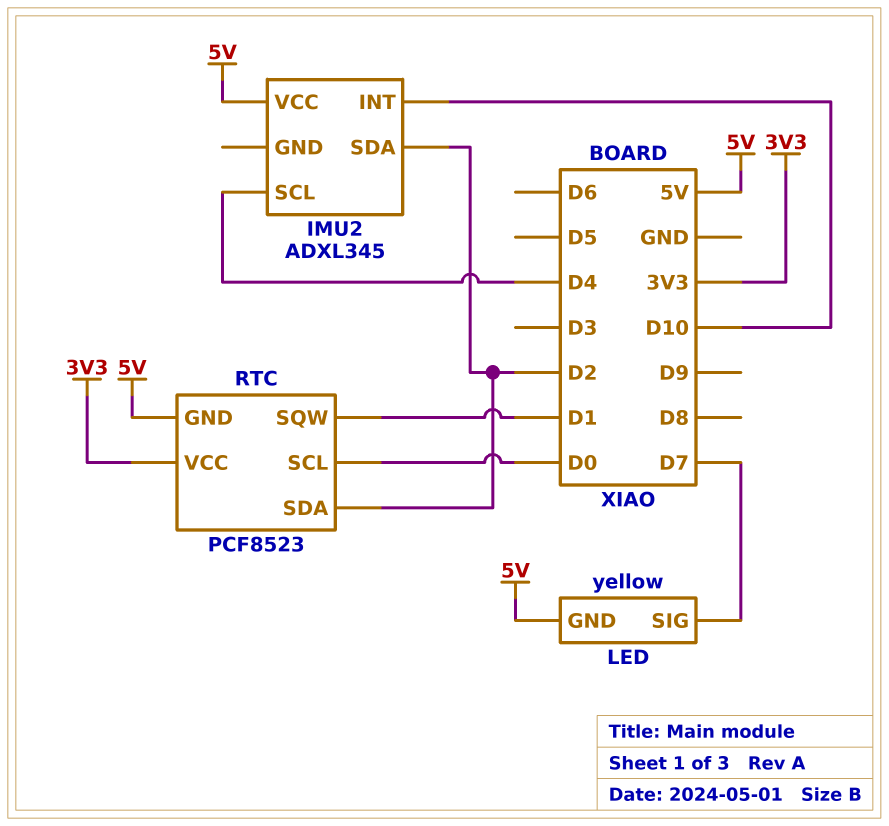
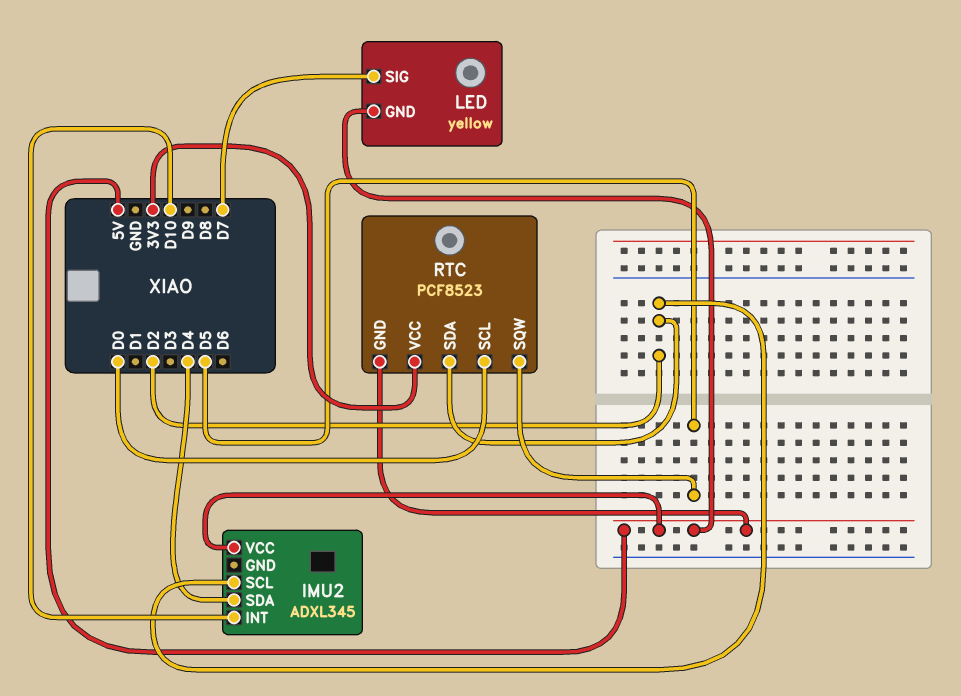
IMU2 pin SCL: D4 -> D2
IMU2 pin SDA: D2 -> D4
RTC pin SQW: D1 -> D5

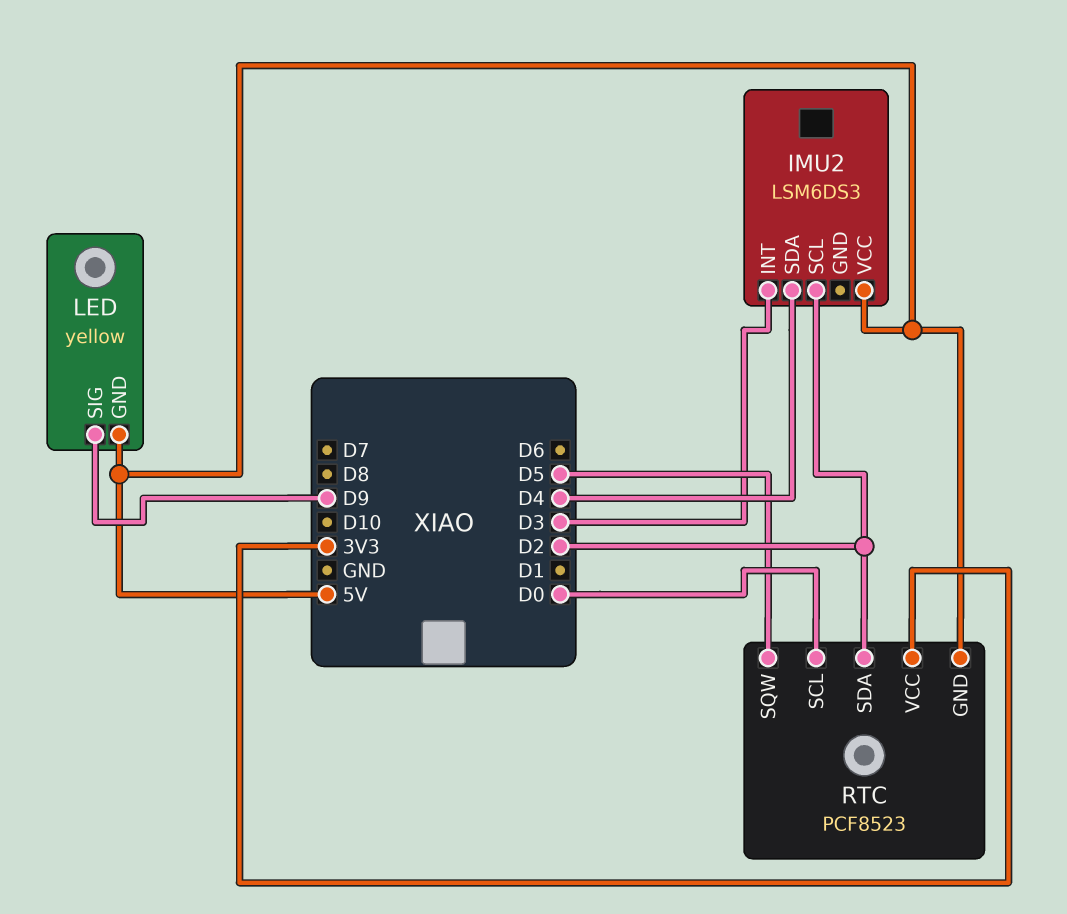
IMU2: ADXL345 -> LSM6DS3
IMU2 pin INT: D10 -> D3
LED pin SIG: D7 -> D9

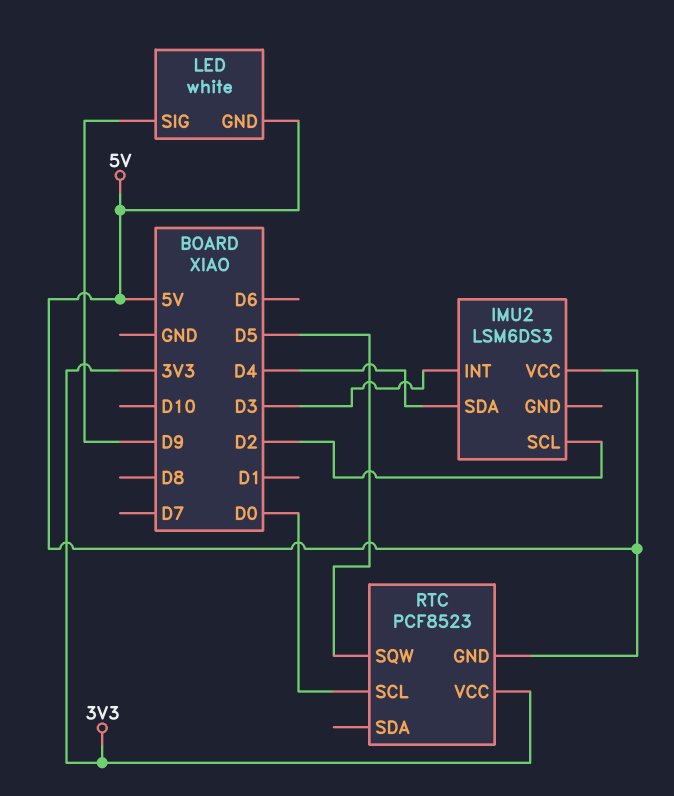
LED: yellow -> white
RTC pin SDA: D2 -> none

